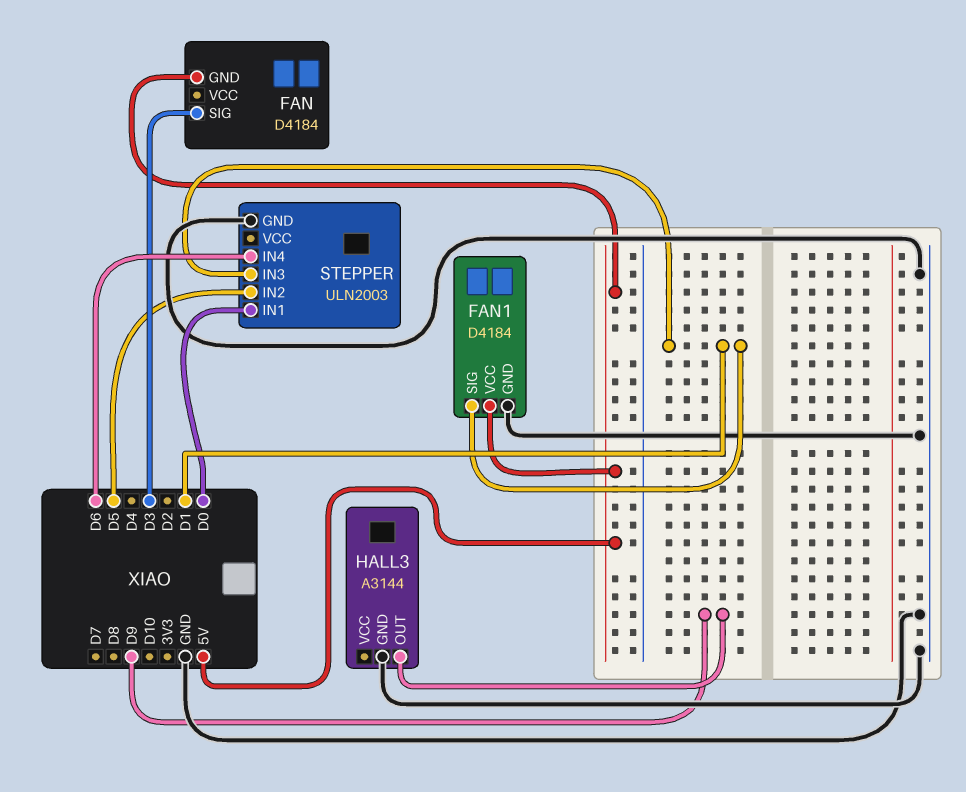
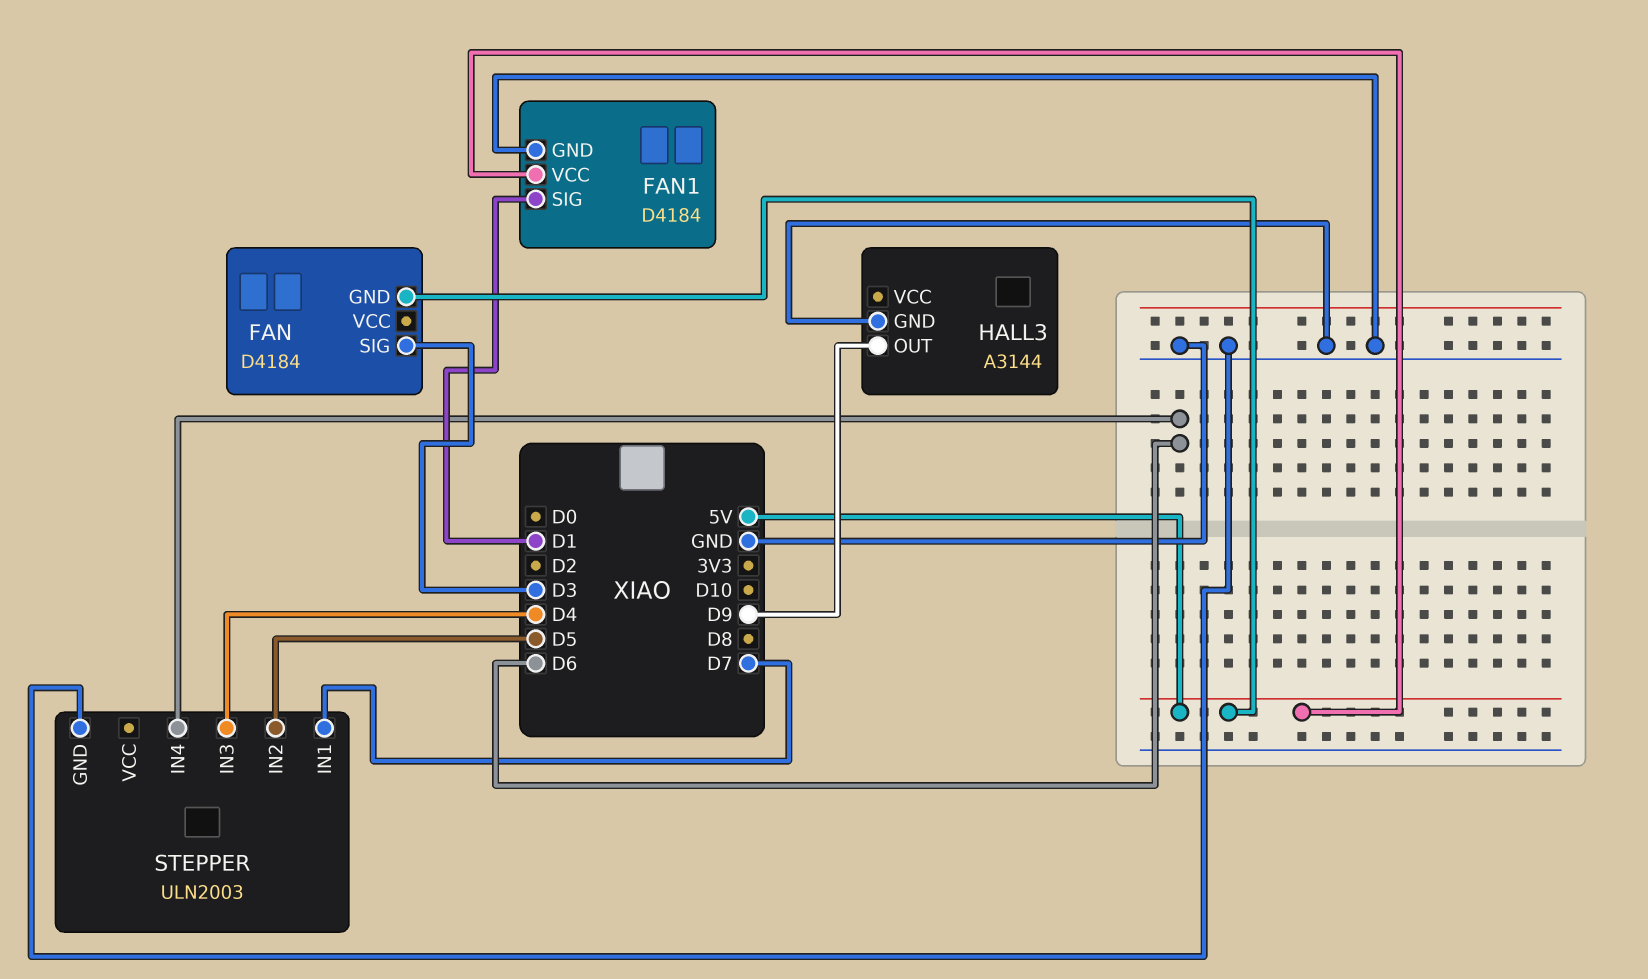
STEPPER pin IN1: D0 -> D7
STEPPER pin IN3: D1 -> D4

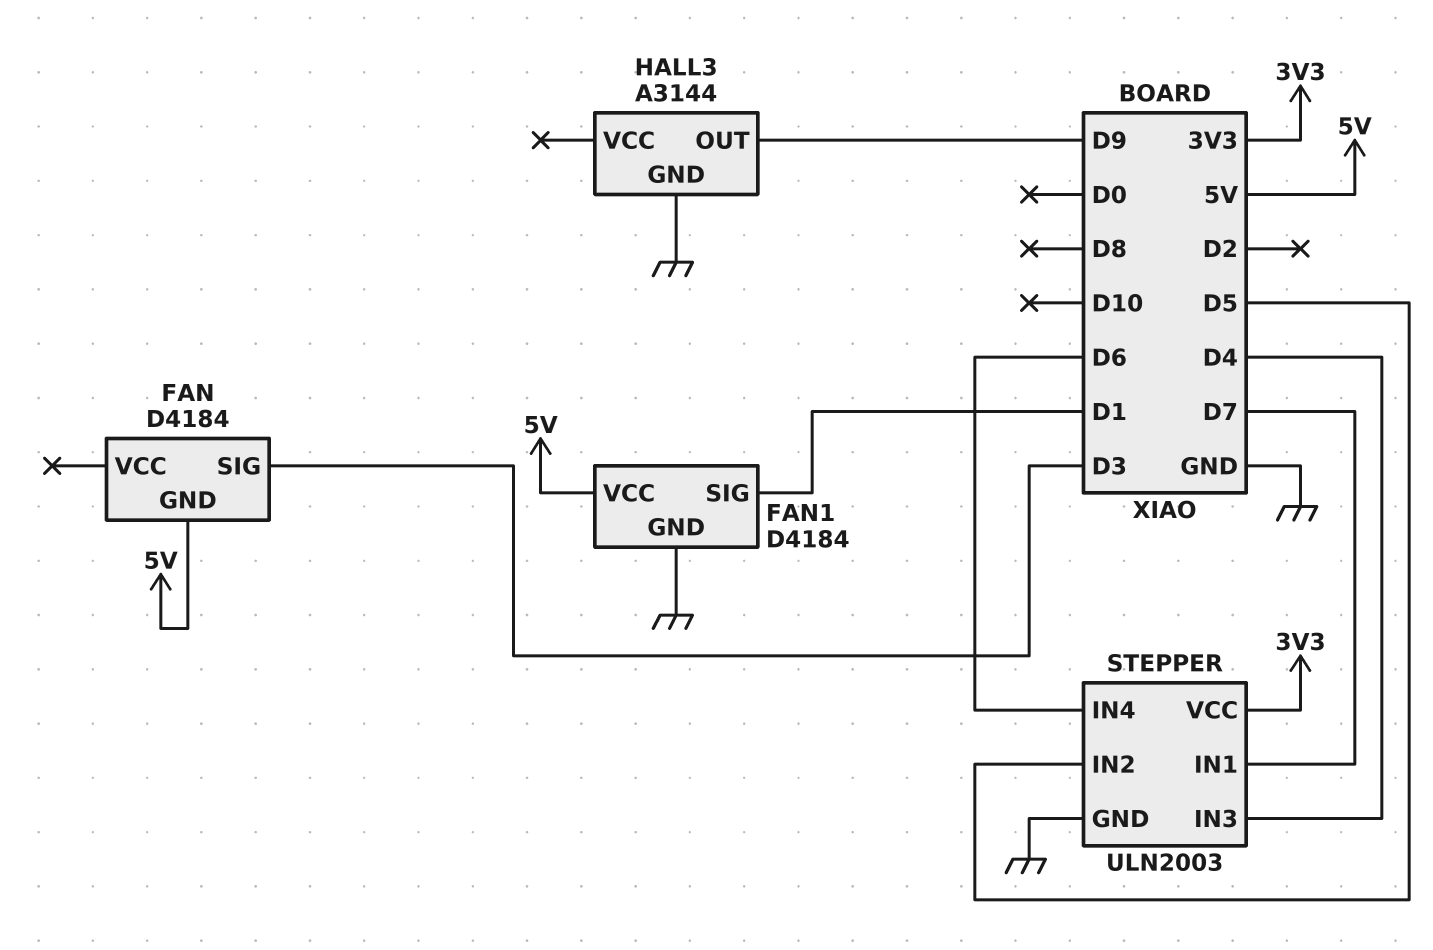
STEPPER pin VCC: none -> 3V3

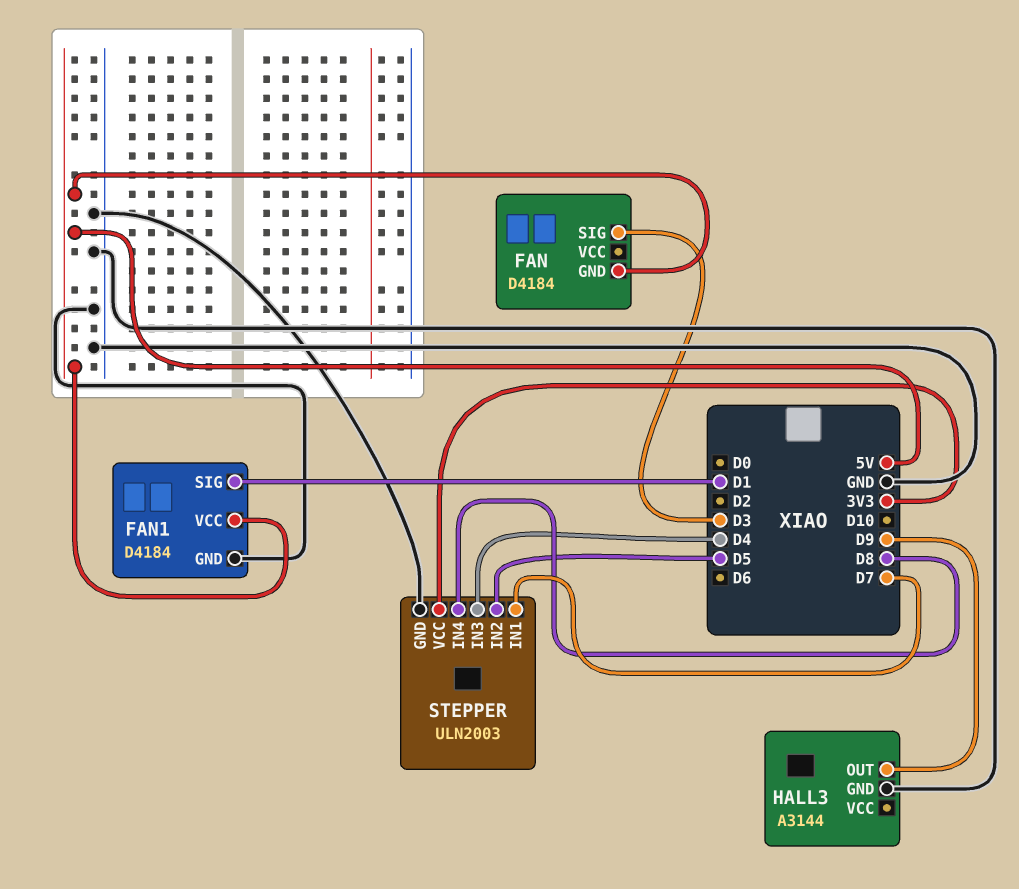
STEPPER pin IN4: D6 -> D8

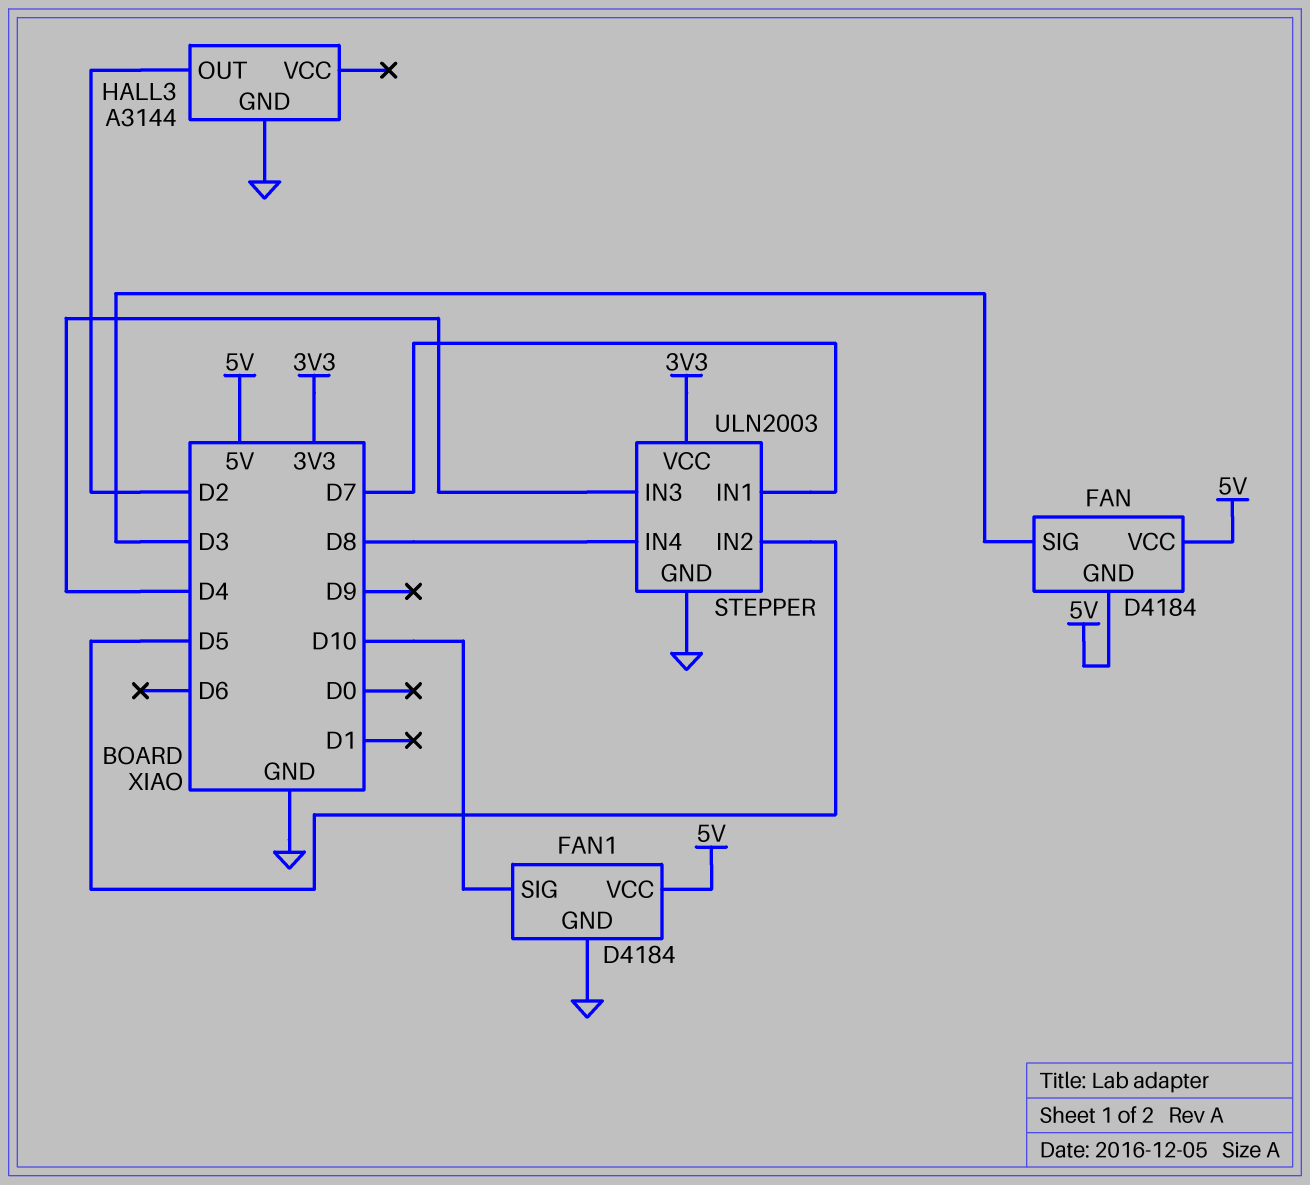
FAN pin VCC: none -> 5V
FAN1 pin SIG: D1 -> D10
HALL3 pin OUT: D9 -> D2

